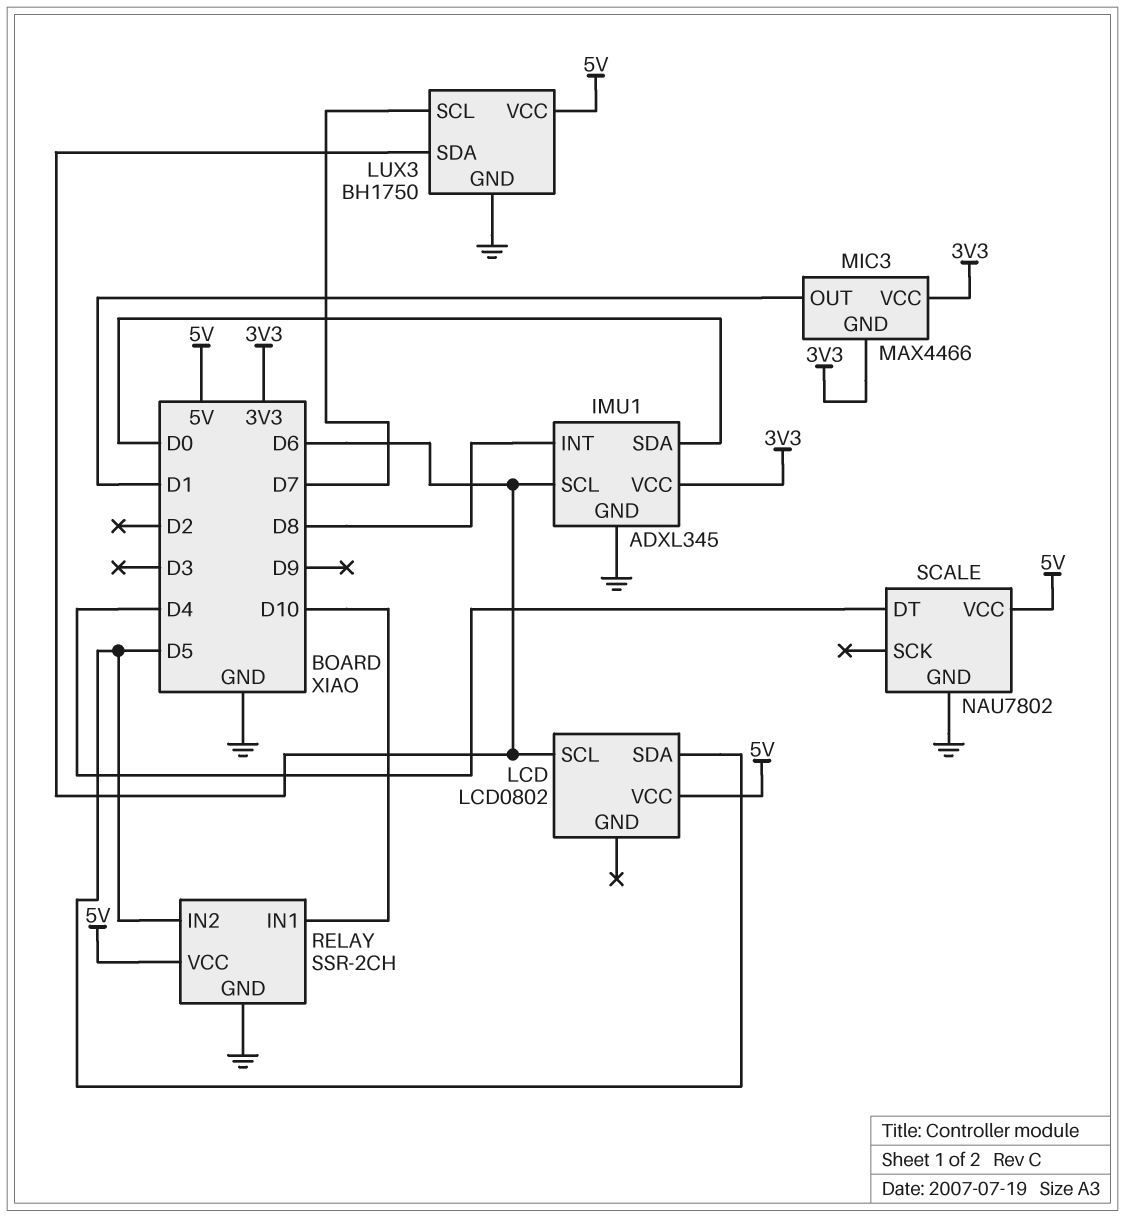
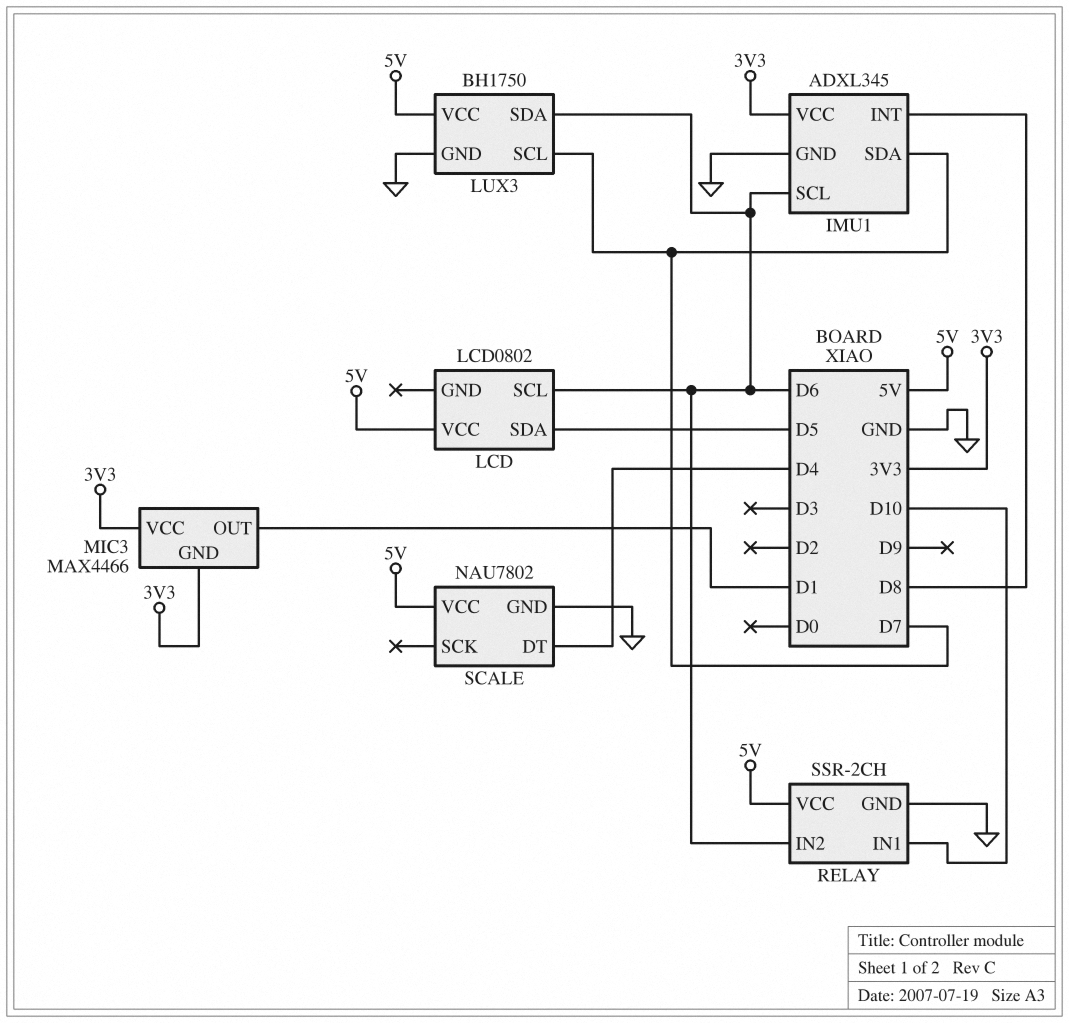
IMU1 pin SDA: D0 -> D7
RELAY pin IN2: D5 -> D6

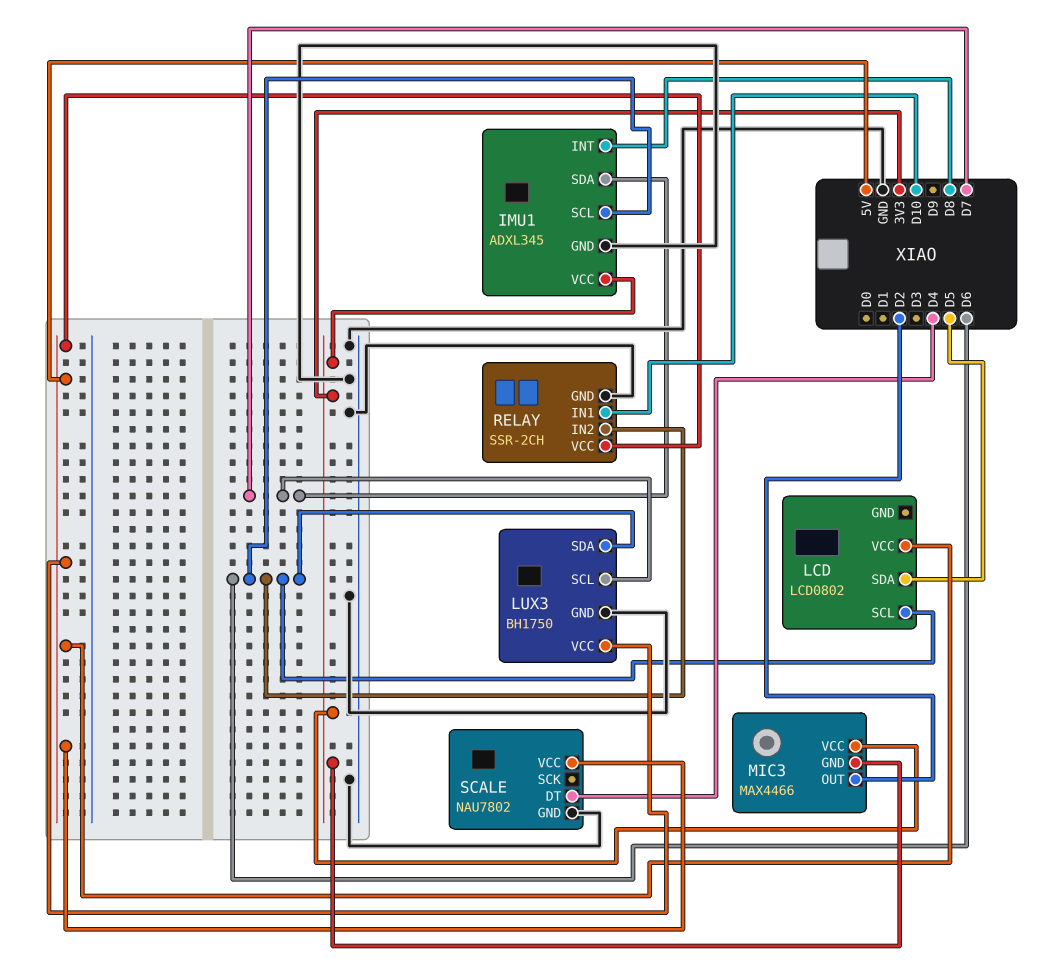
MIC3 pin OUT: D1 -> D2

